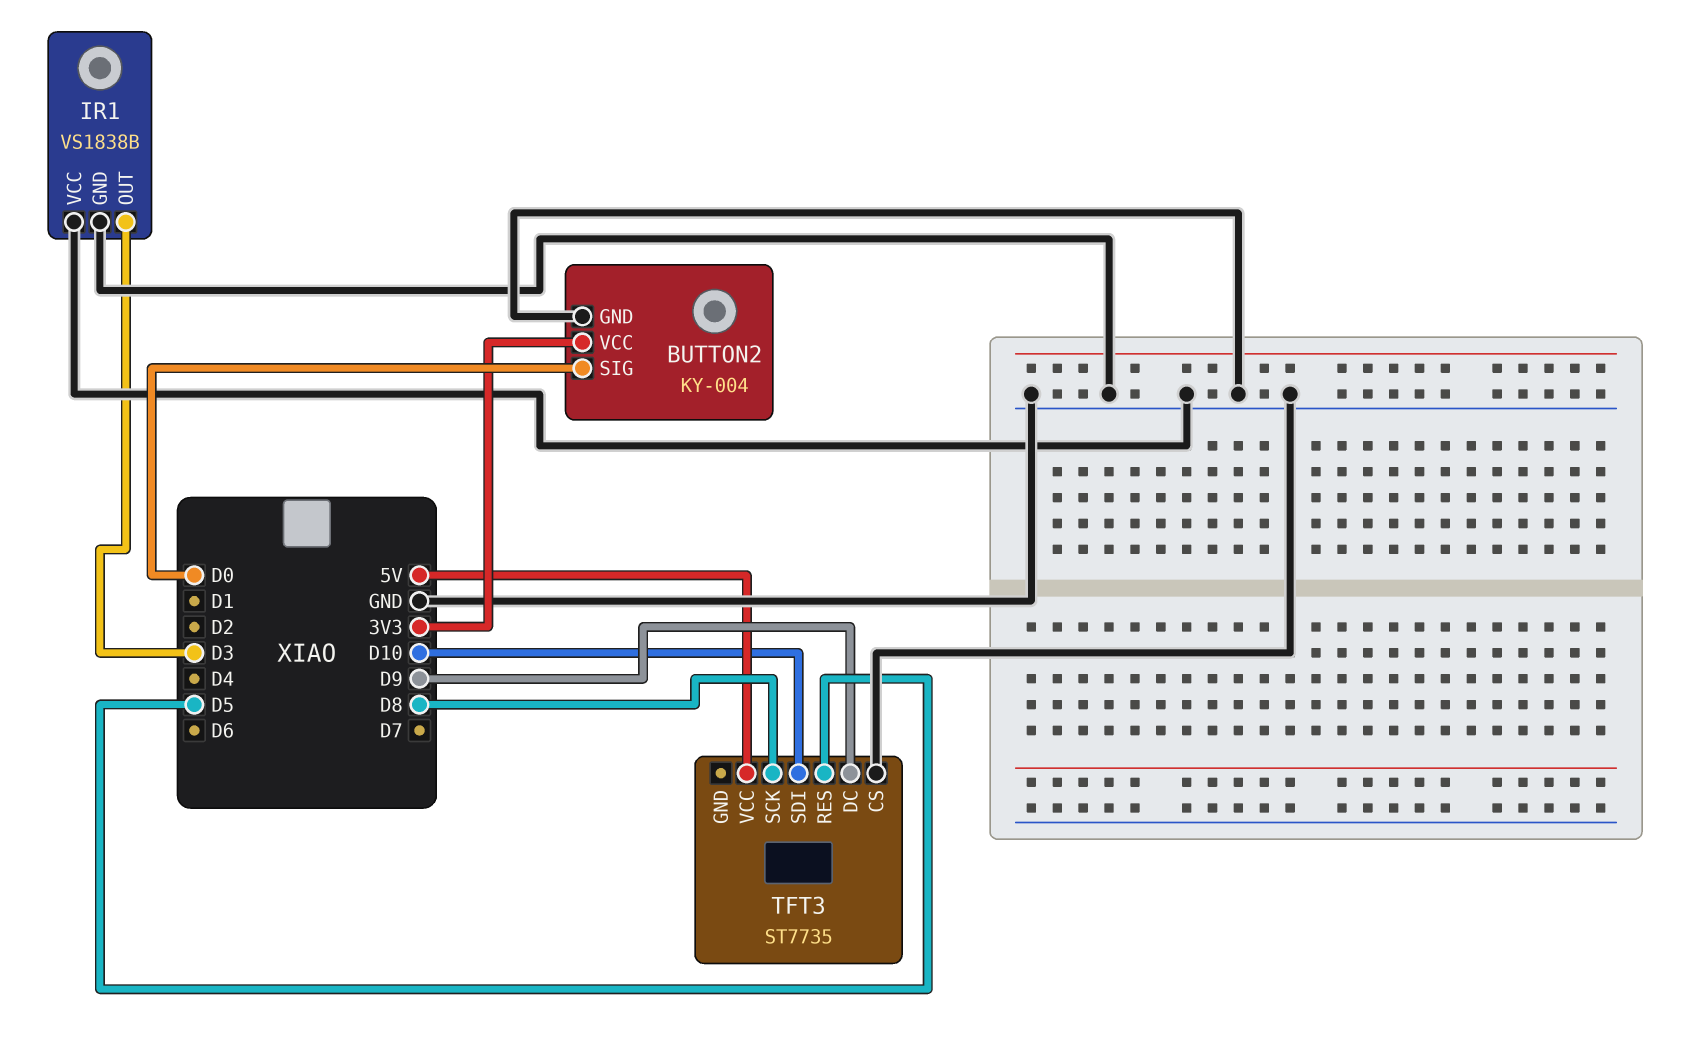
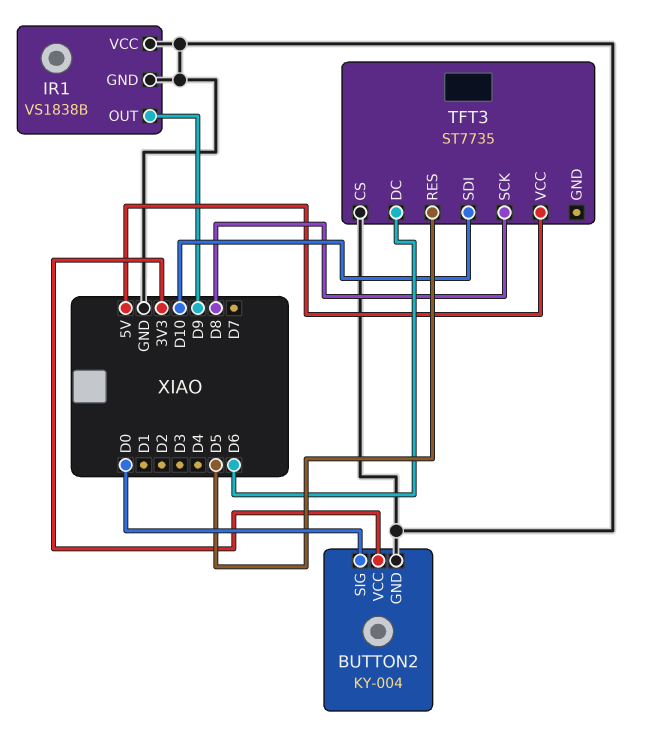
IR1 pin OUT: D3 -> D9
TFT3 pin DC: D9 -> D6

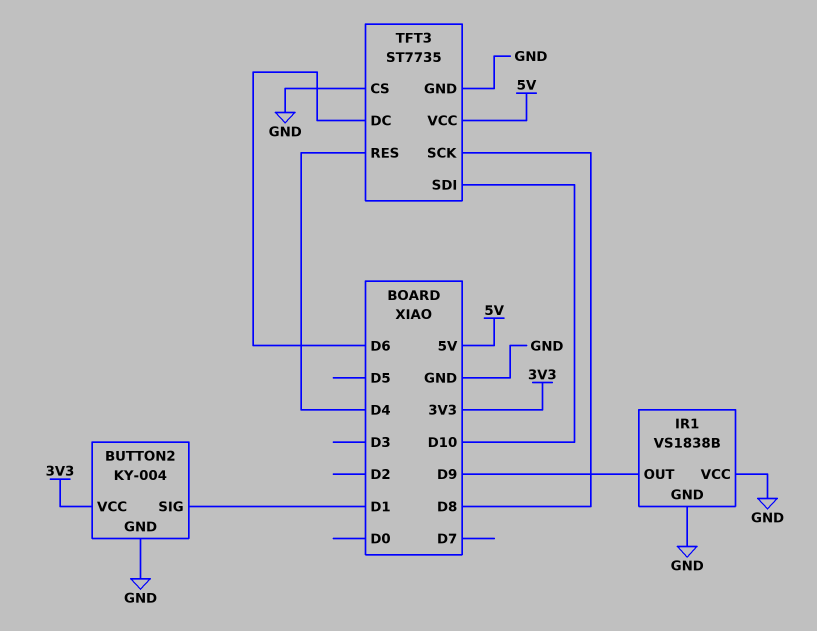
BUTTON2 pin SIG: D0 -> D1
TFT3 pin GND: none -> GND
TFT3 pin RES: D5 -> D4

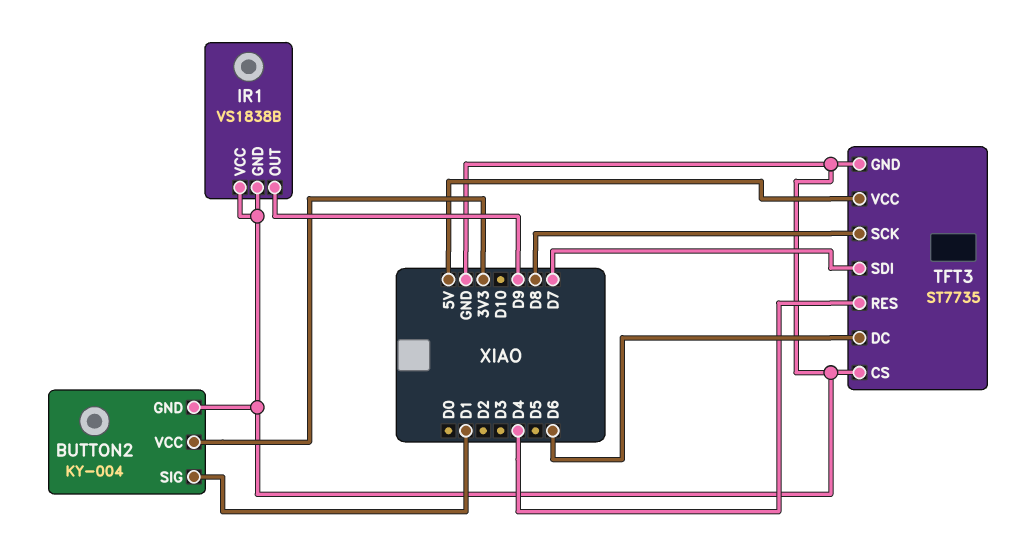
TFT3 pin SDI: D10 -> D7

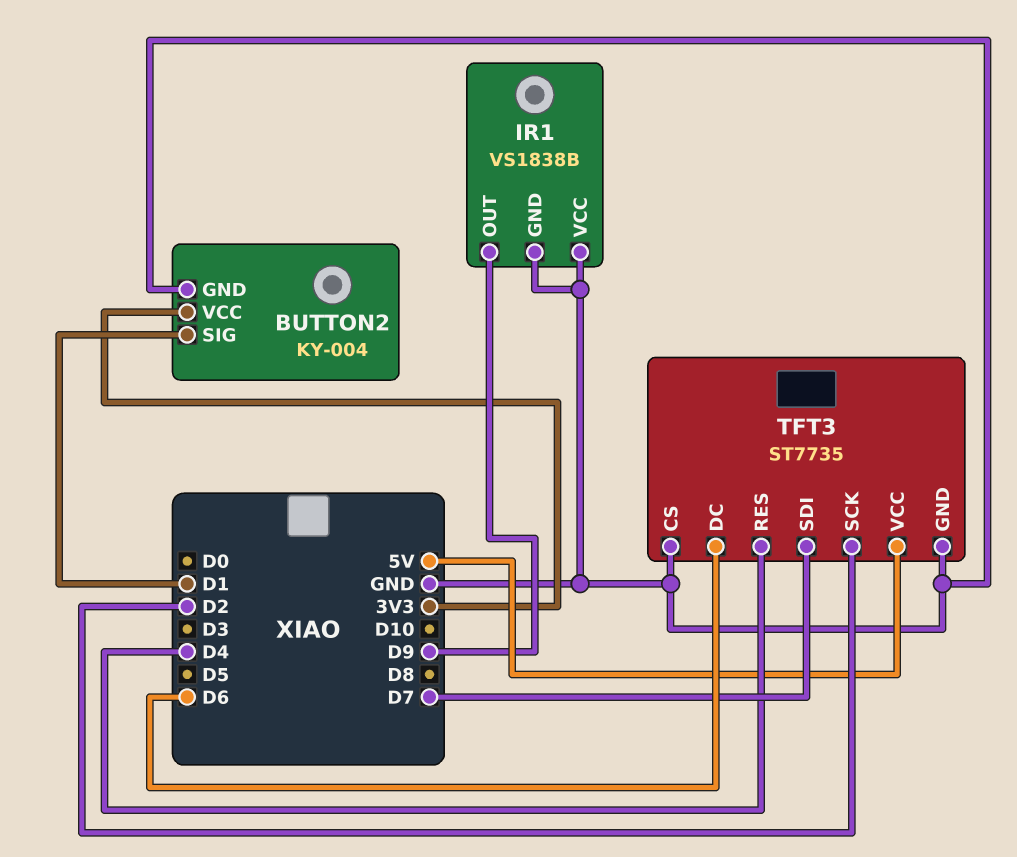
TFT3 pin SCK: D8 -> D2

